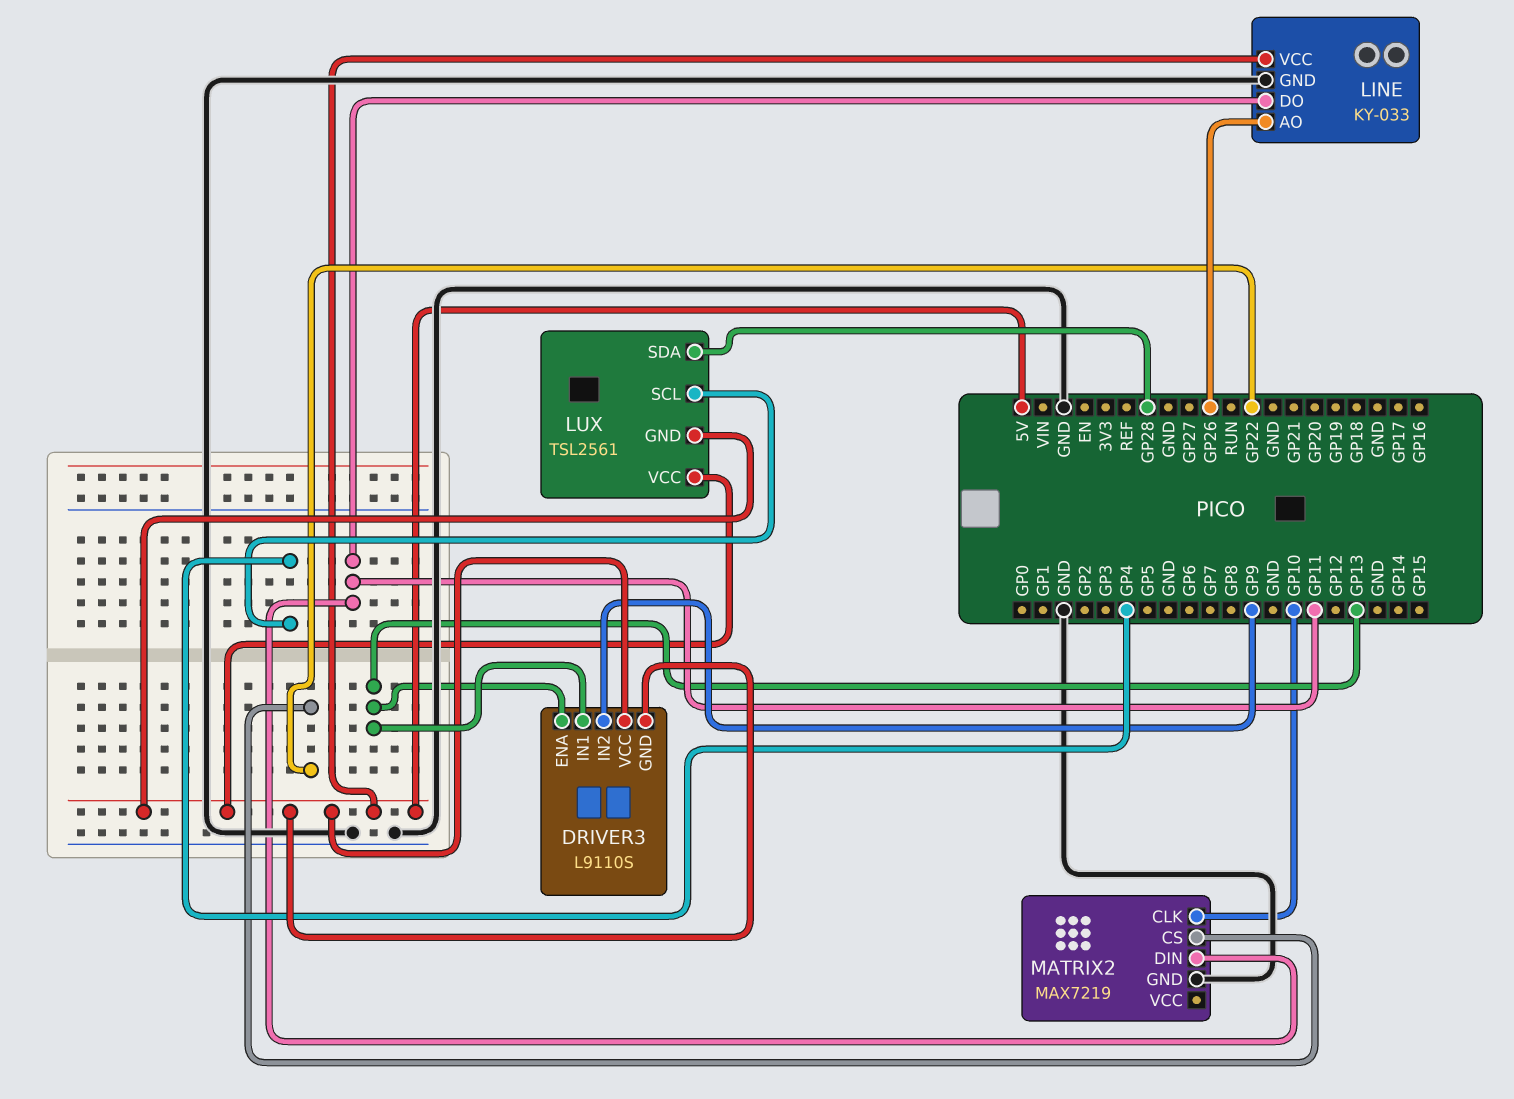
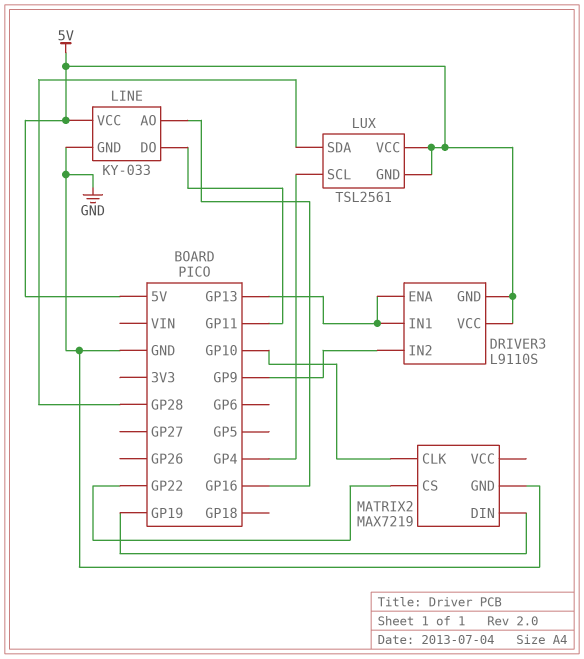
LINE pin AO: GP26 -> GP16
MATRIX2 pin DIN: GP11 -> GP19

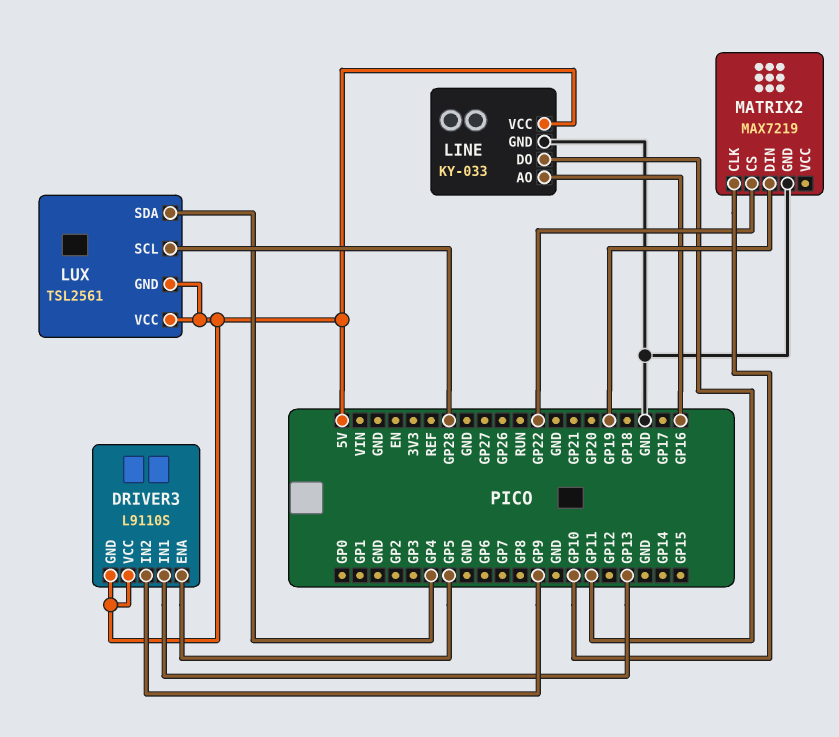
DRIVER3 pin ENA: GP13 -> GP5
LUX pin SCL: GP4 -> GP28
LUX pin SDA: GP28 -> GP4

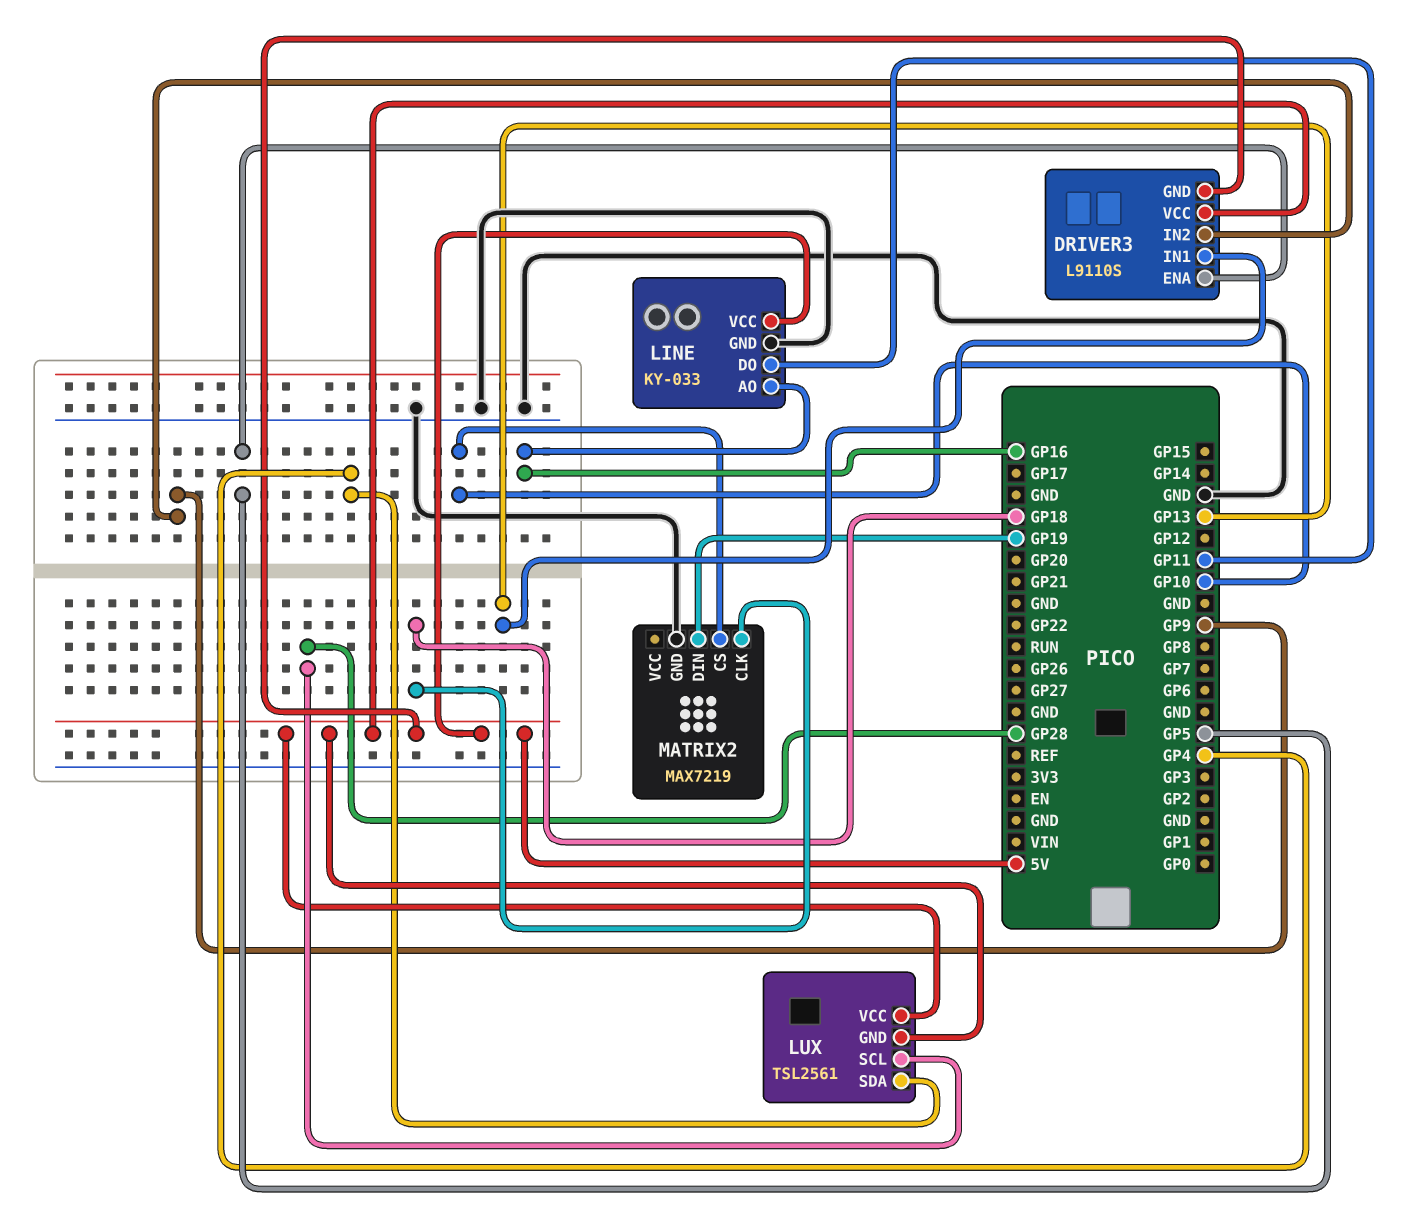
MATRIX2 pin CLK: GP10 -> GP18
MATRIX2 pin CS: GP22 -> GP10

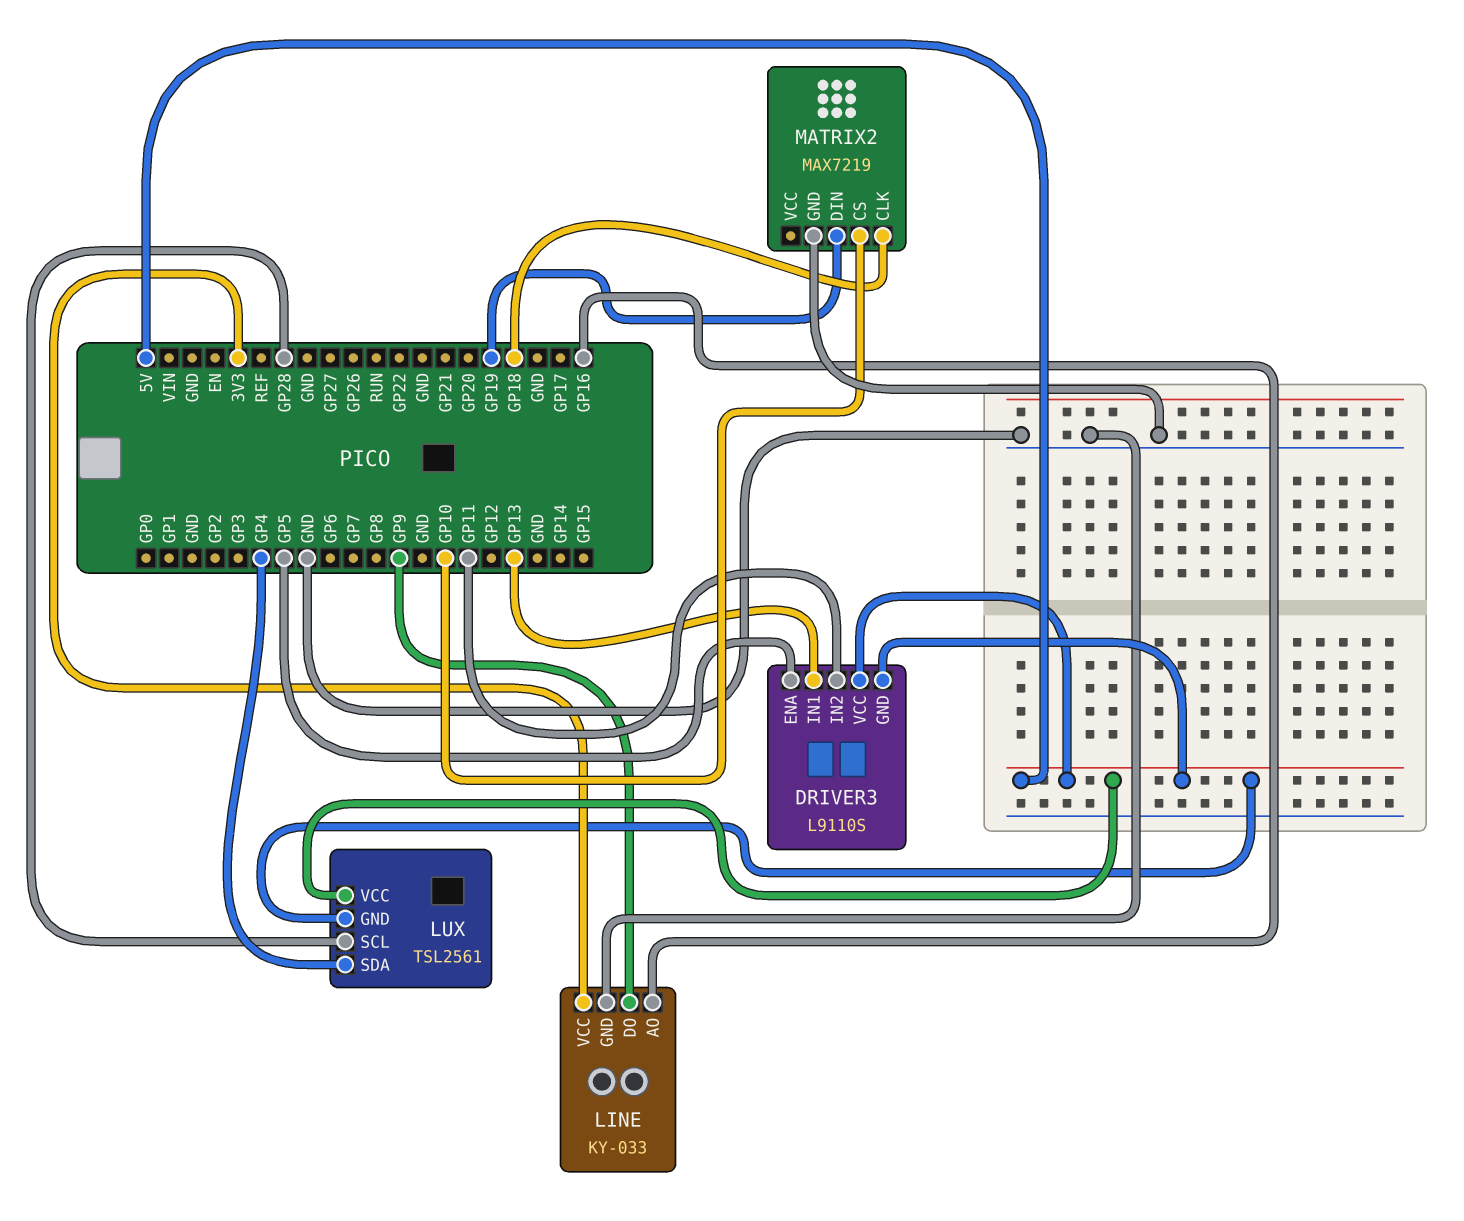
DRIVER3 pin IN2: GP9 -> GP11
LINE pin DO: GP11 -> GP9
LINE pin VCC: 5V -> 3V3

